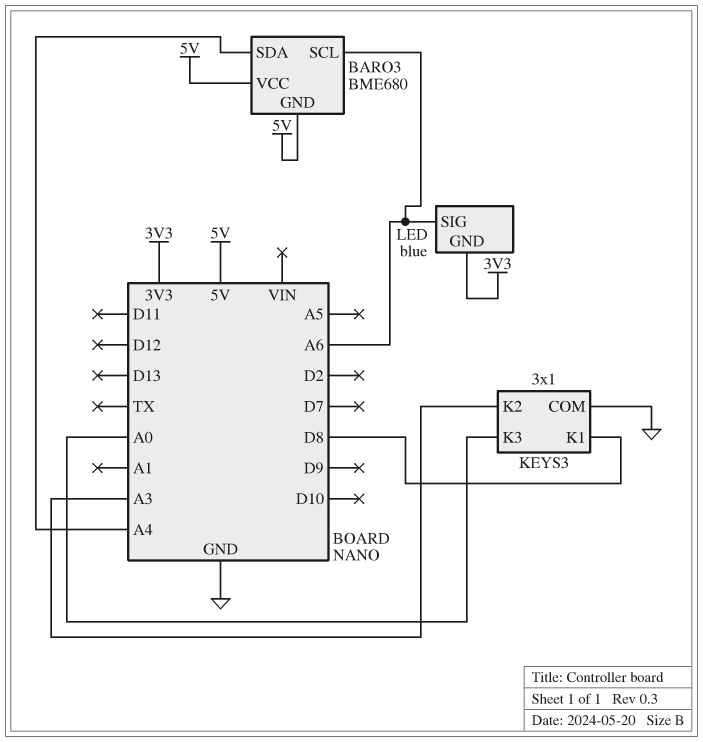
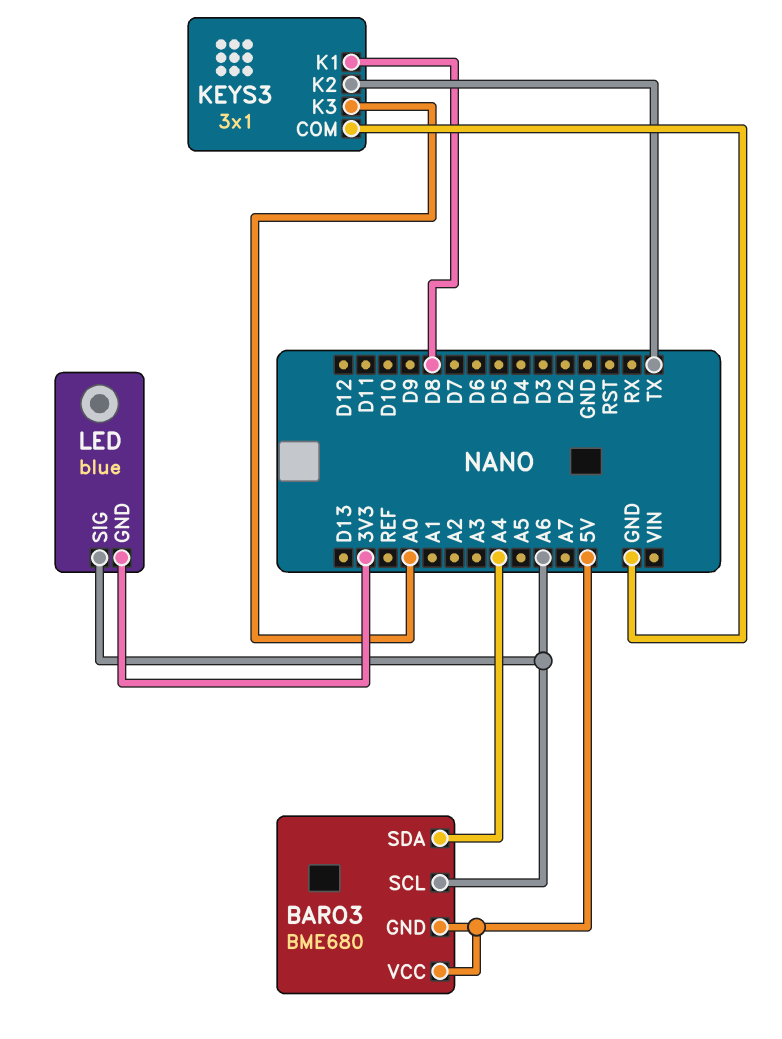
KEYS3 pin K2: A3 -> TX

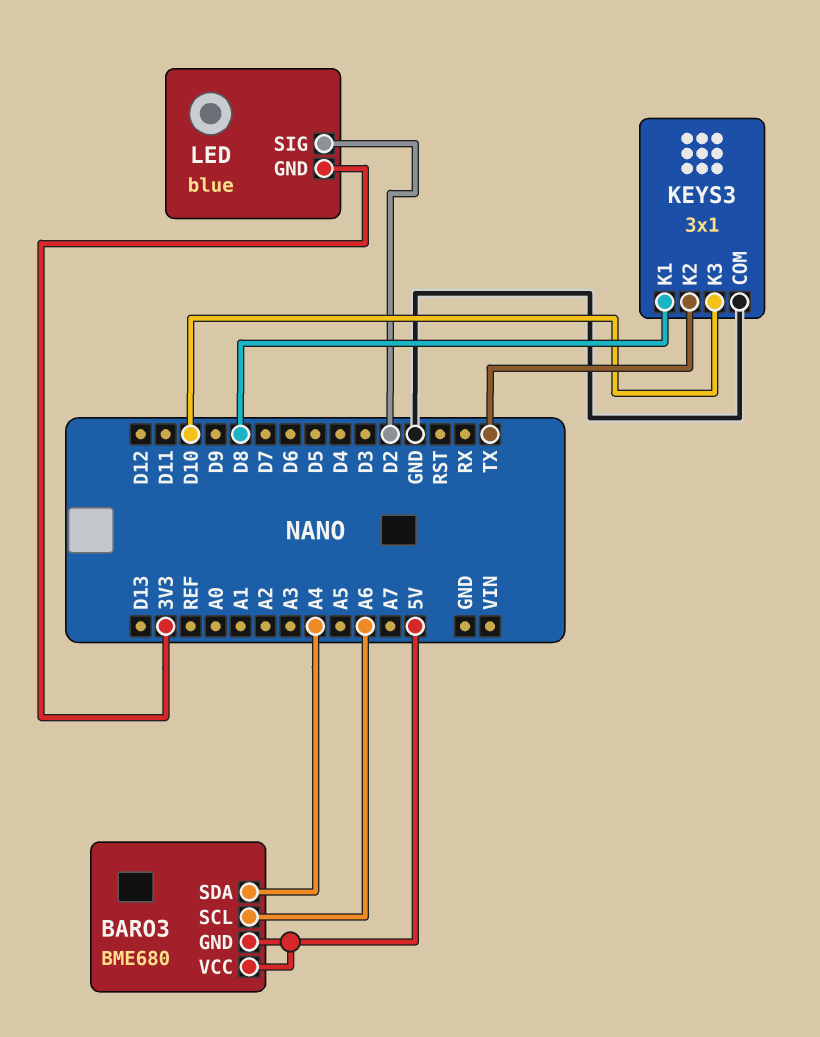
KEYS3 pin K3: A0 -> D10
LED pin SIG: A6 -> D2

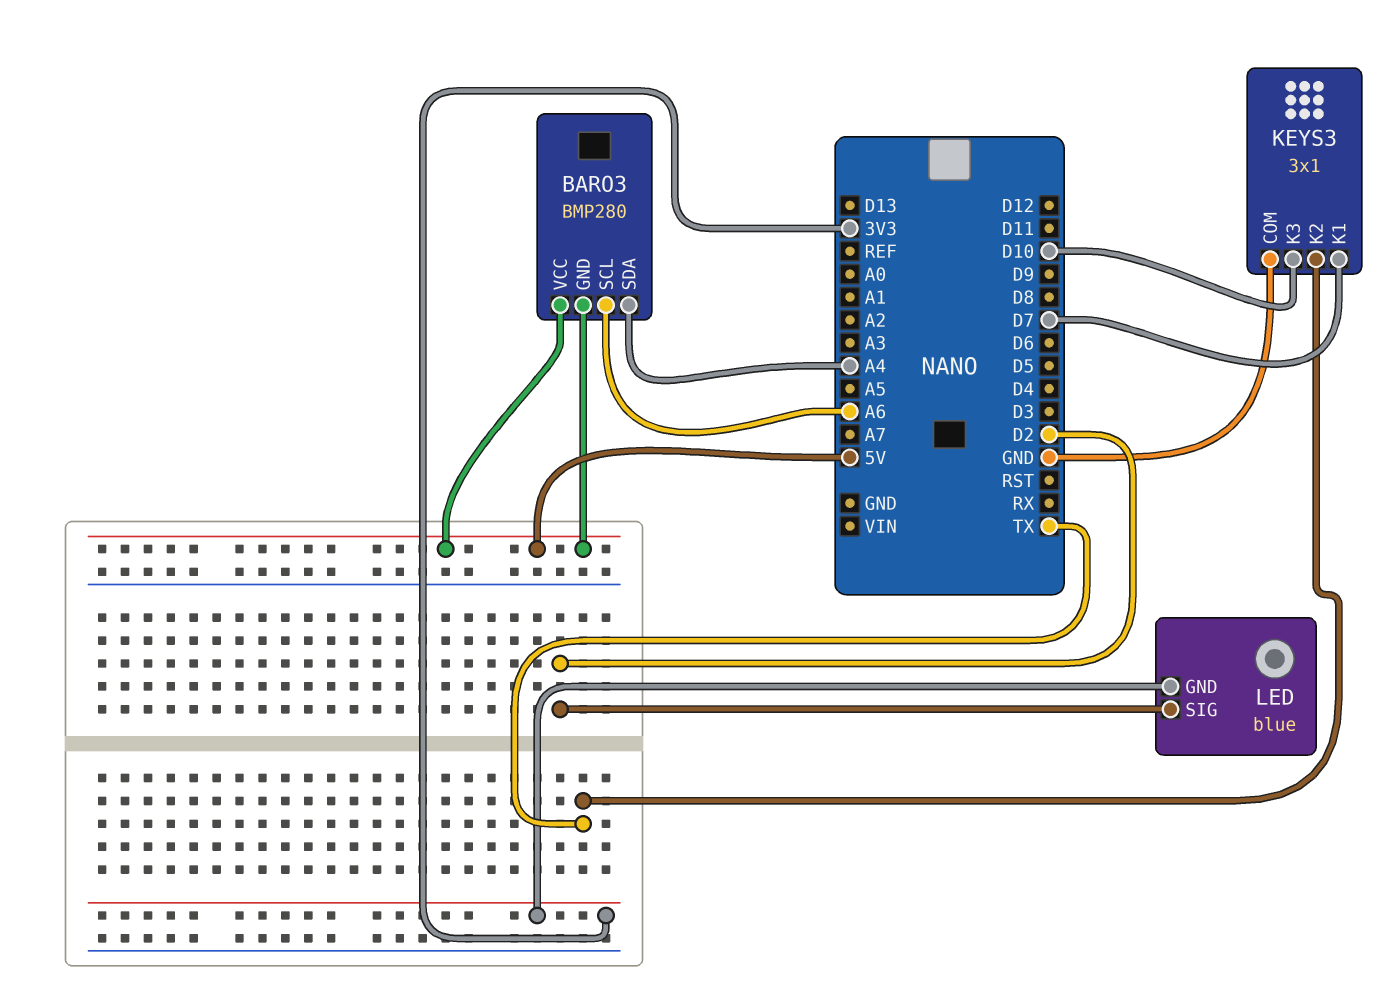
BARO3: BME680 -> BMP280
KEYS3 pin K1: D8 -> D7

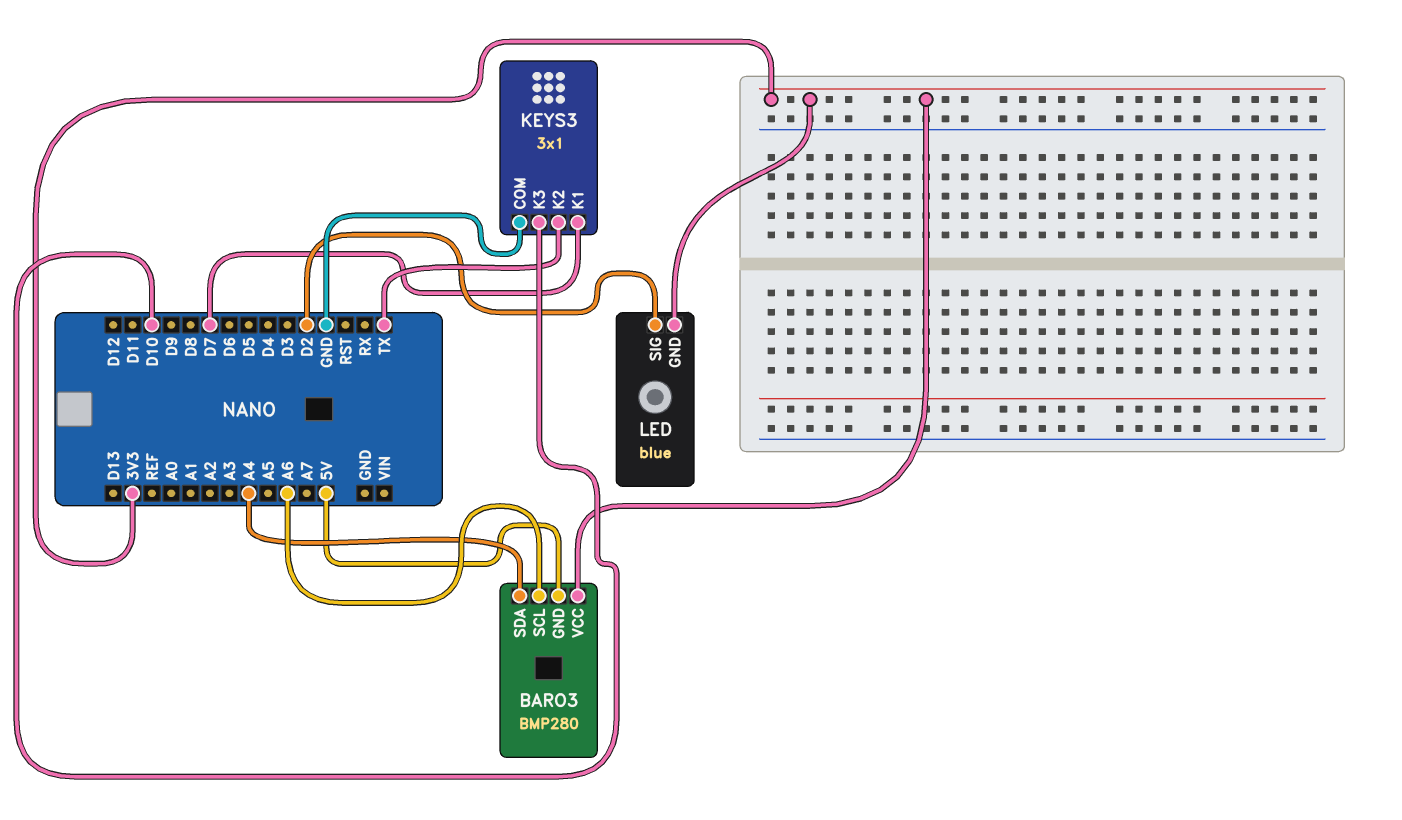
BARO3 pin VCC: 5V -> 3V3

